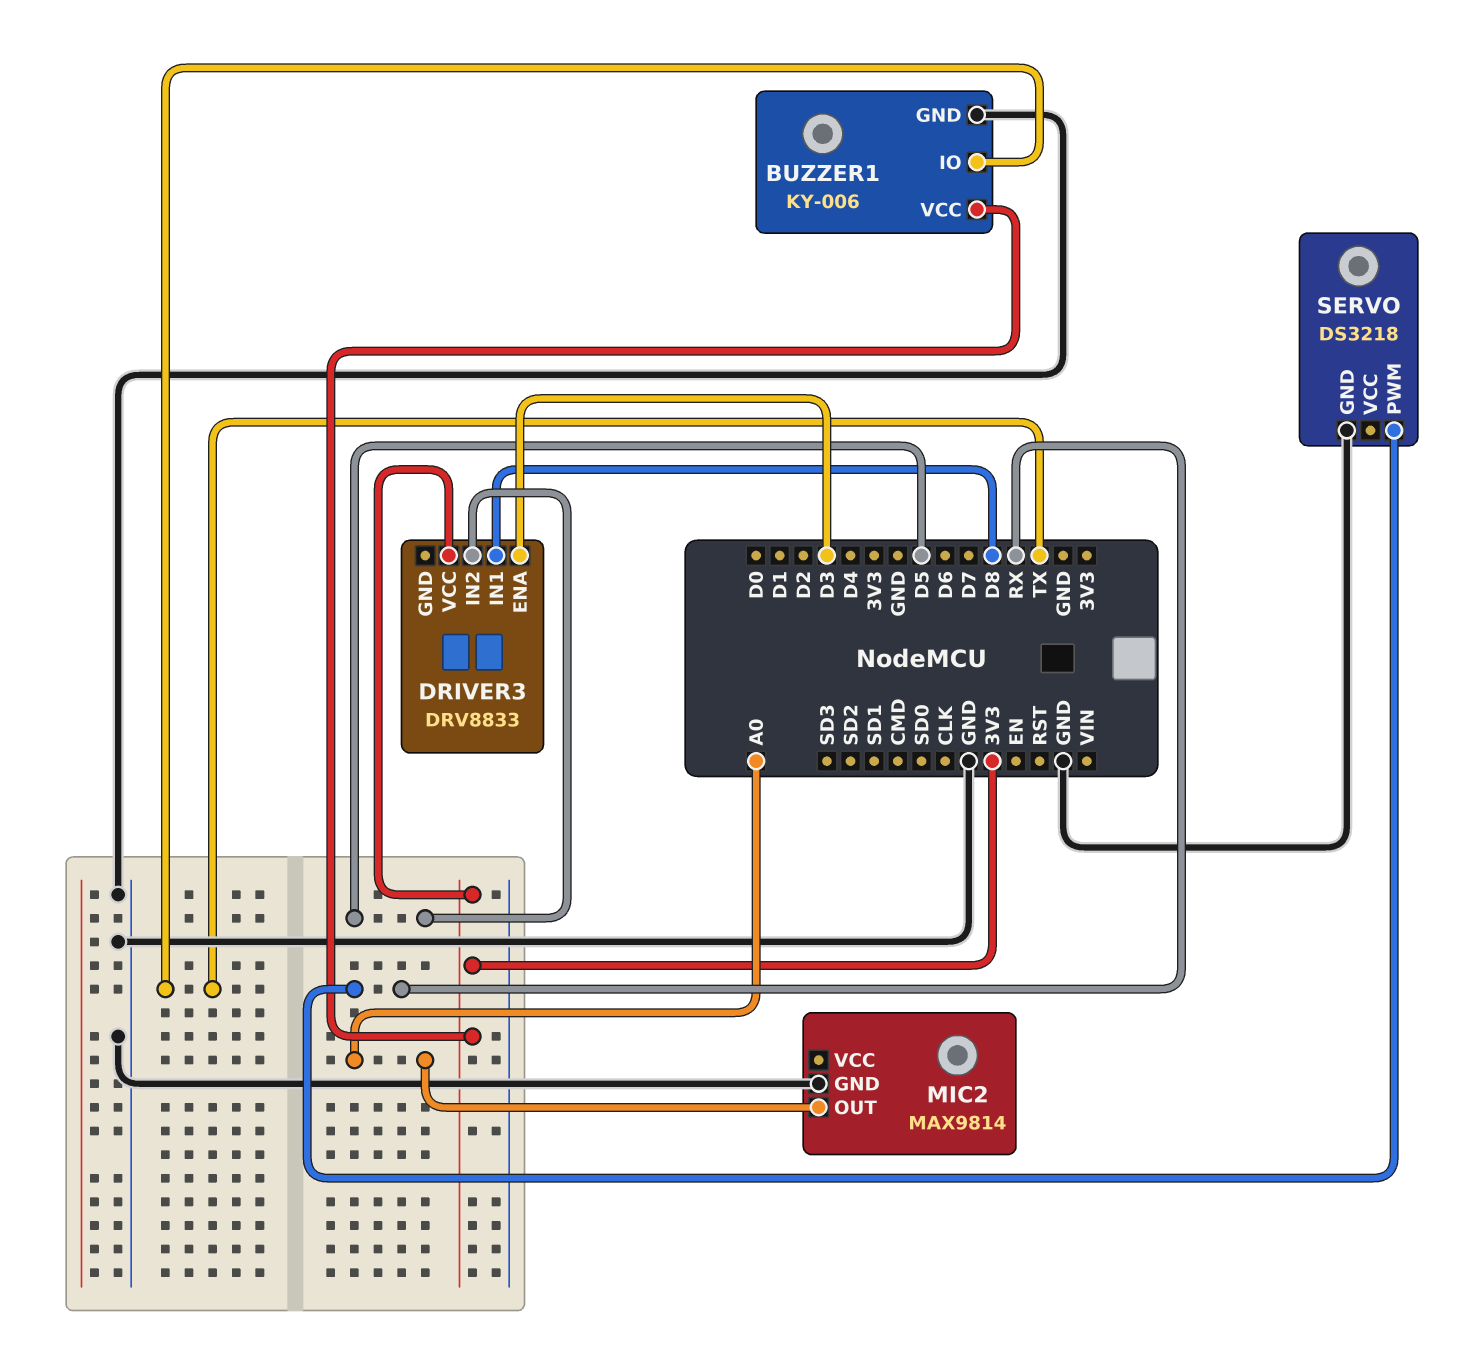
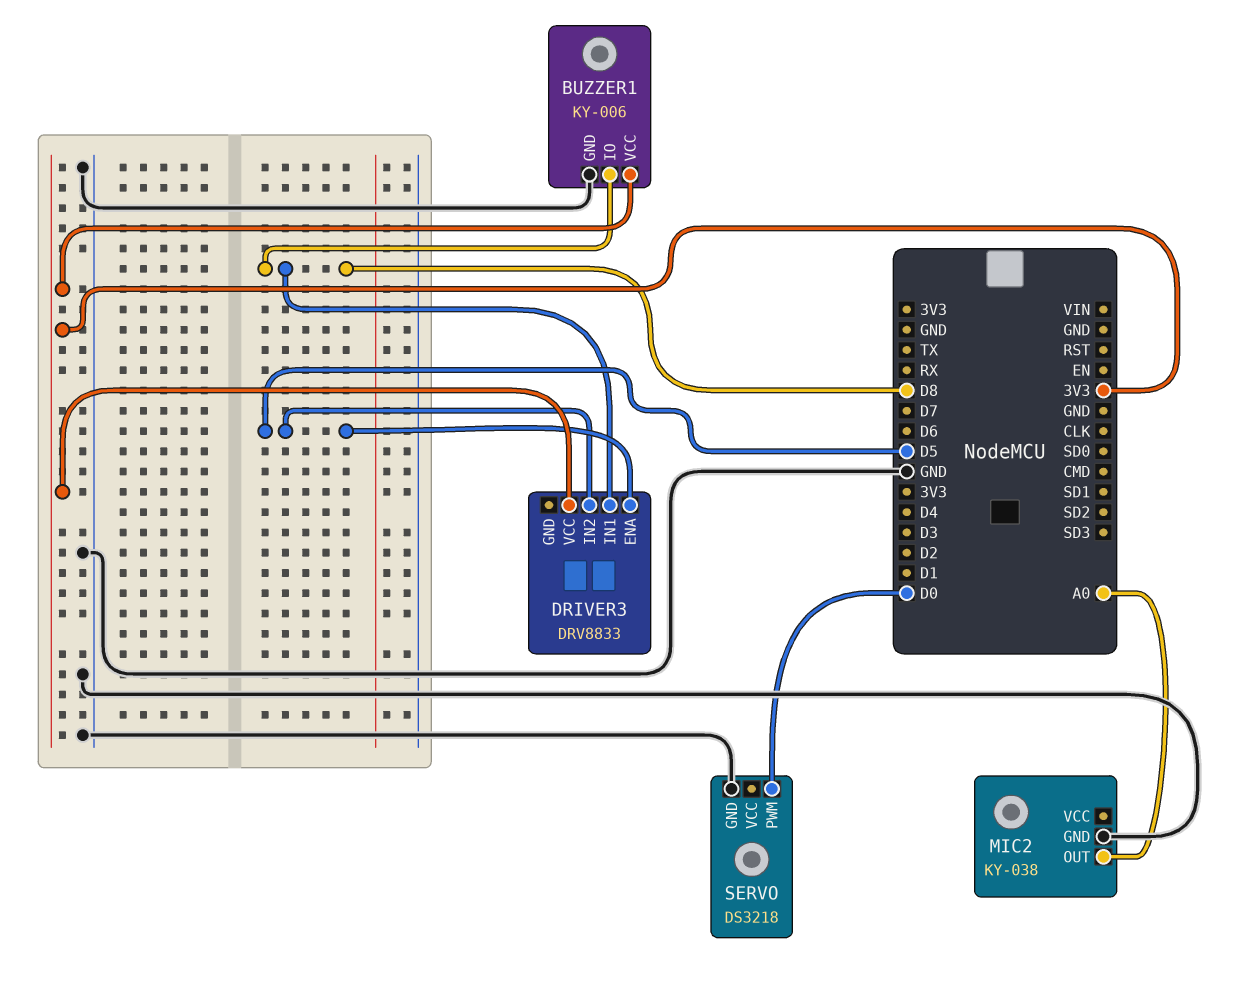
BUZZER1 pin IO: TX -> D8
DRIVER3 pin ENA: D3 -> D5
MIC2: MAX9814 -> KY-038
SERVO pin PWM: RX -> D0

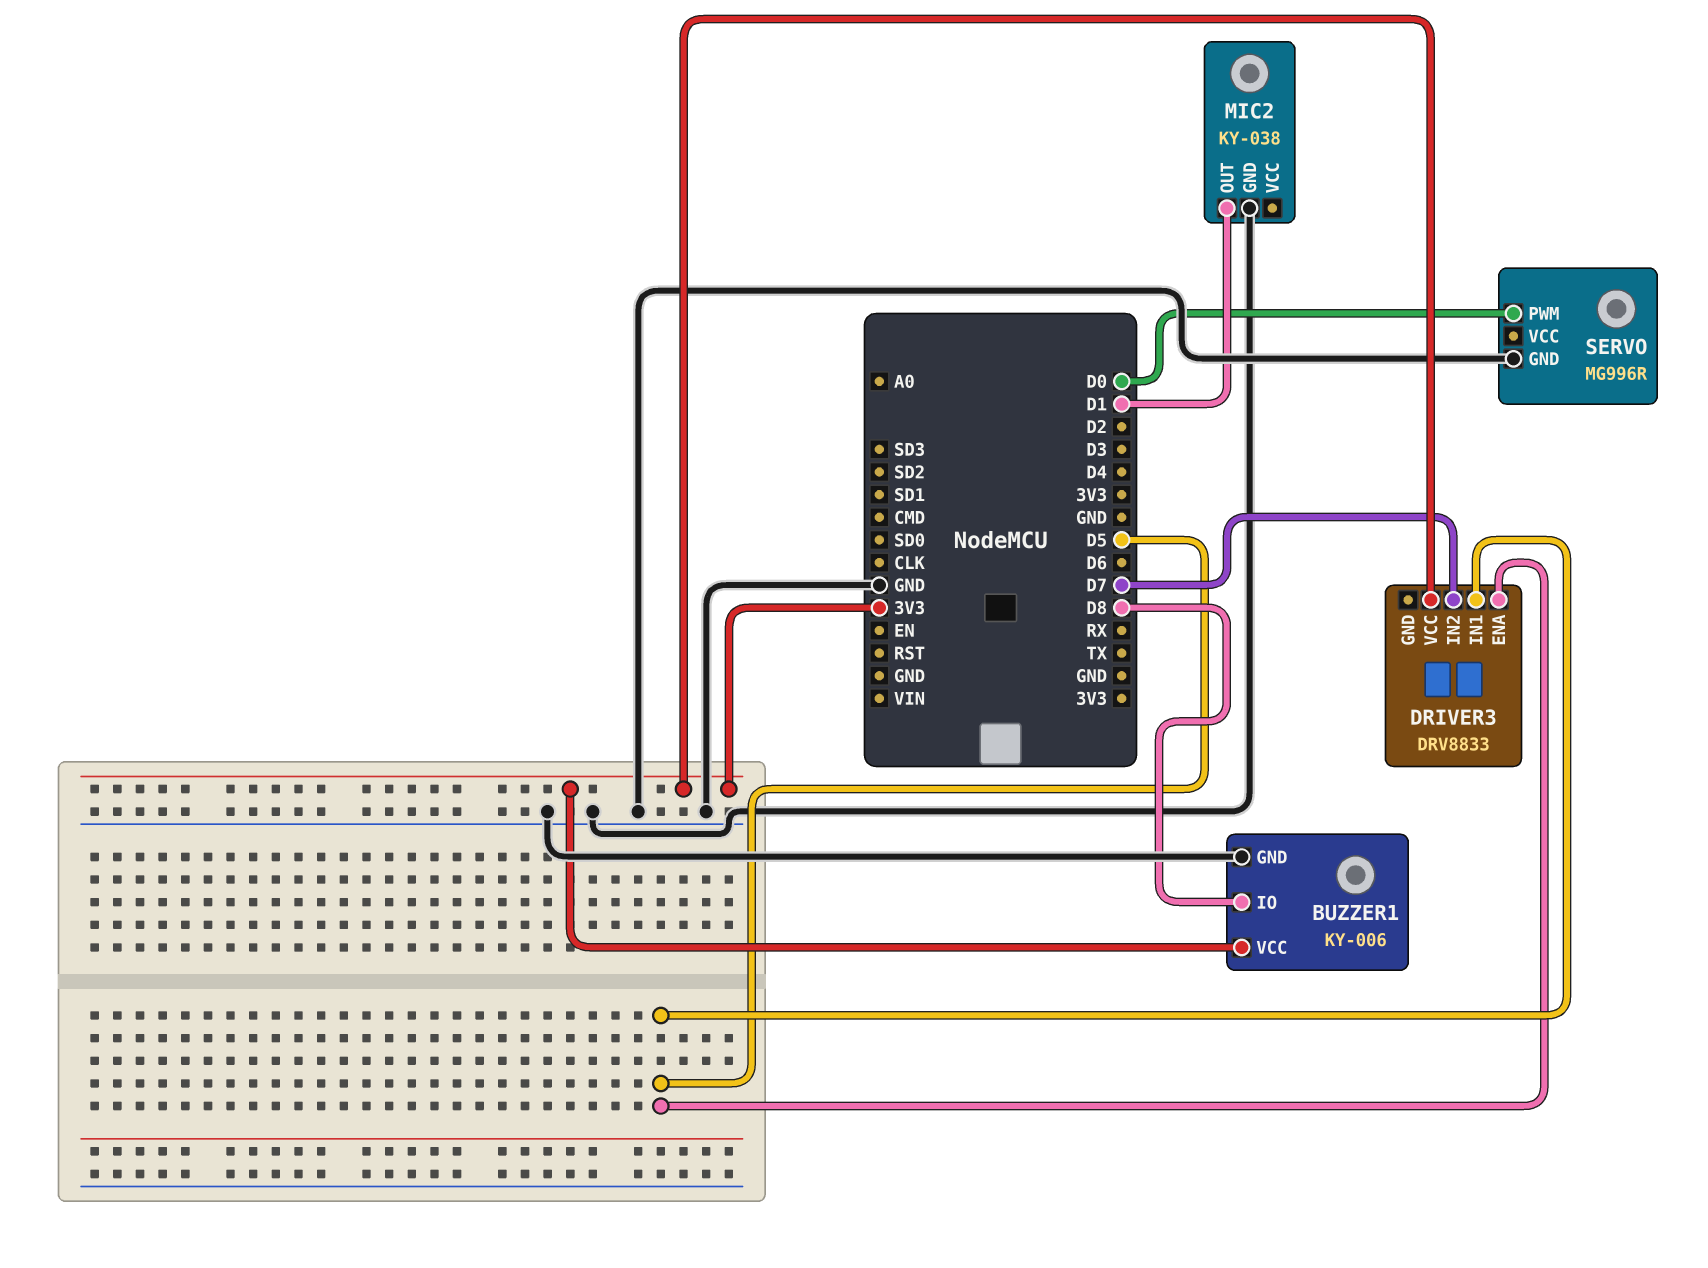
DRIVER3 pin IN1: D8 -> D5
DRIVER3 pin IN2: D5 -> D7
MIC2 pin OUT: A0 -> D1
SERVO: DS3218 -> MG996R

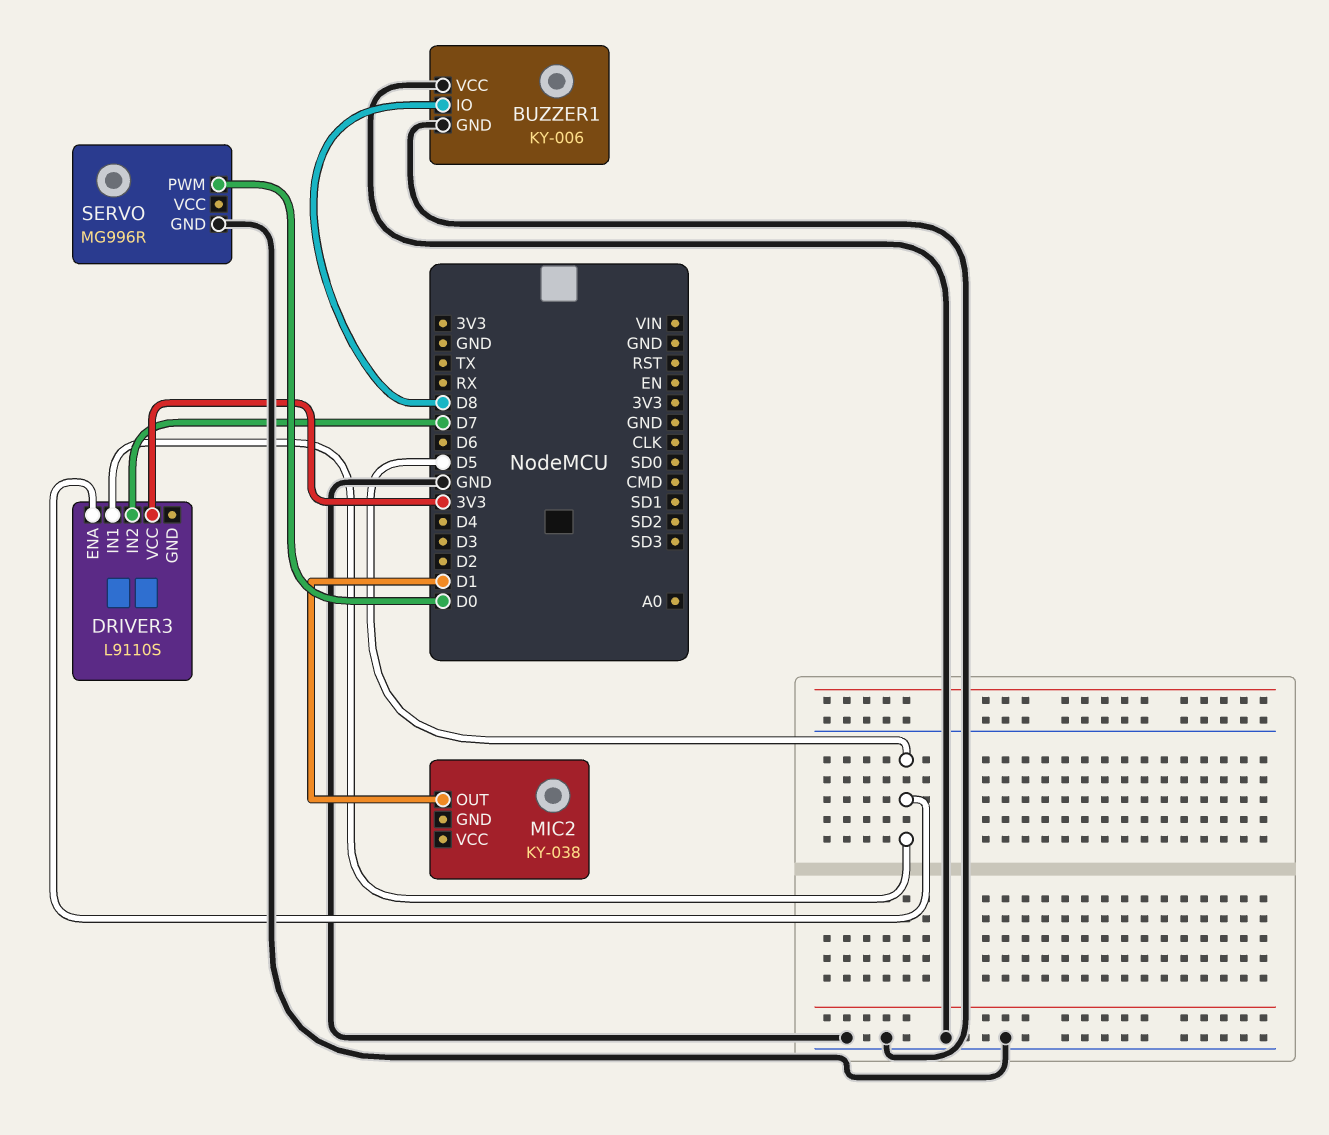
BUZZER1 pin VCC: 3V3 -> GND
DRIVER3: DRV8833 -> L9110S
MIC2 pin GND: GND -> none

